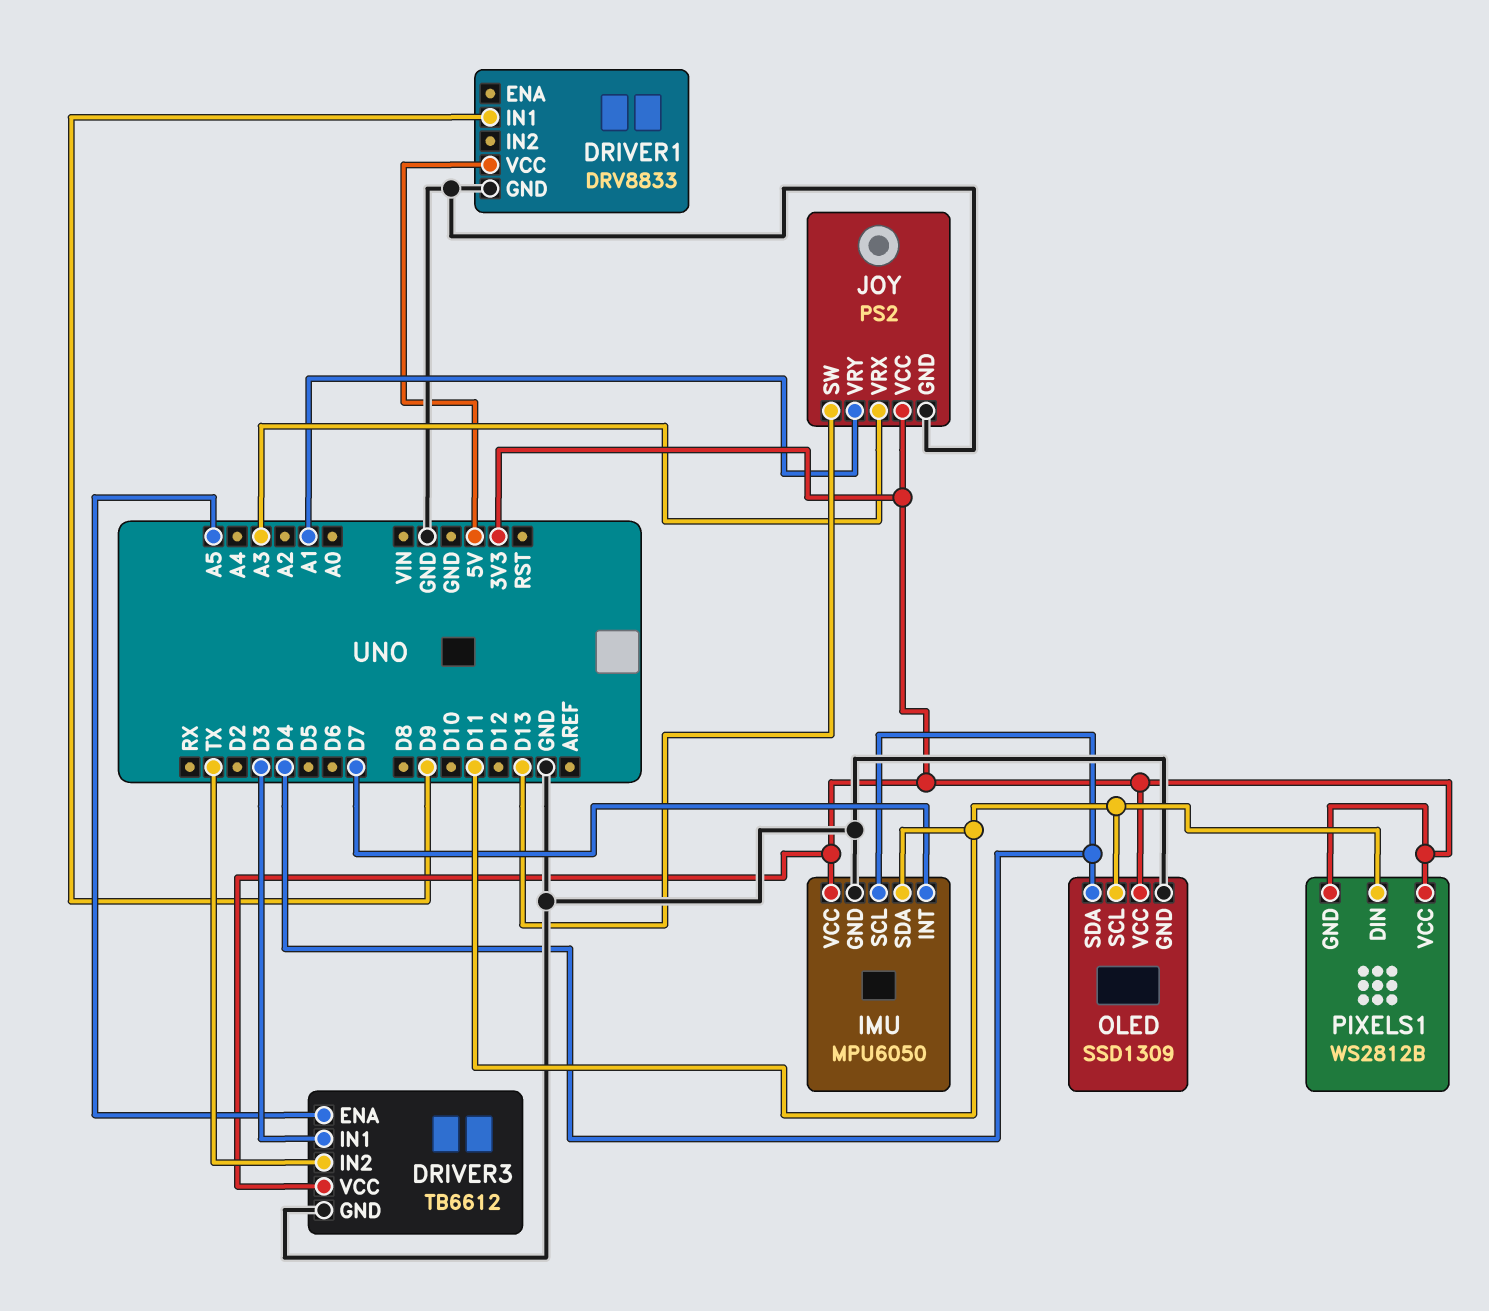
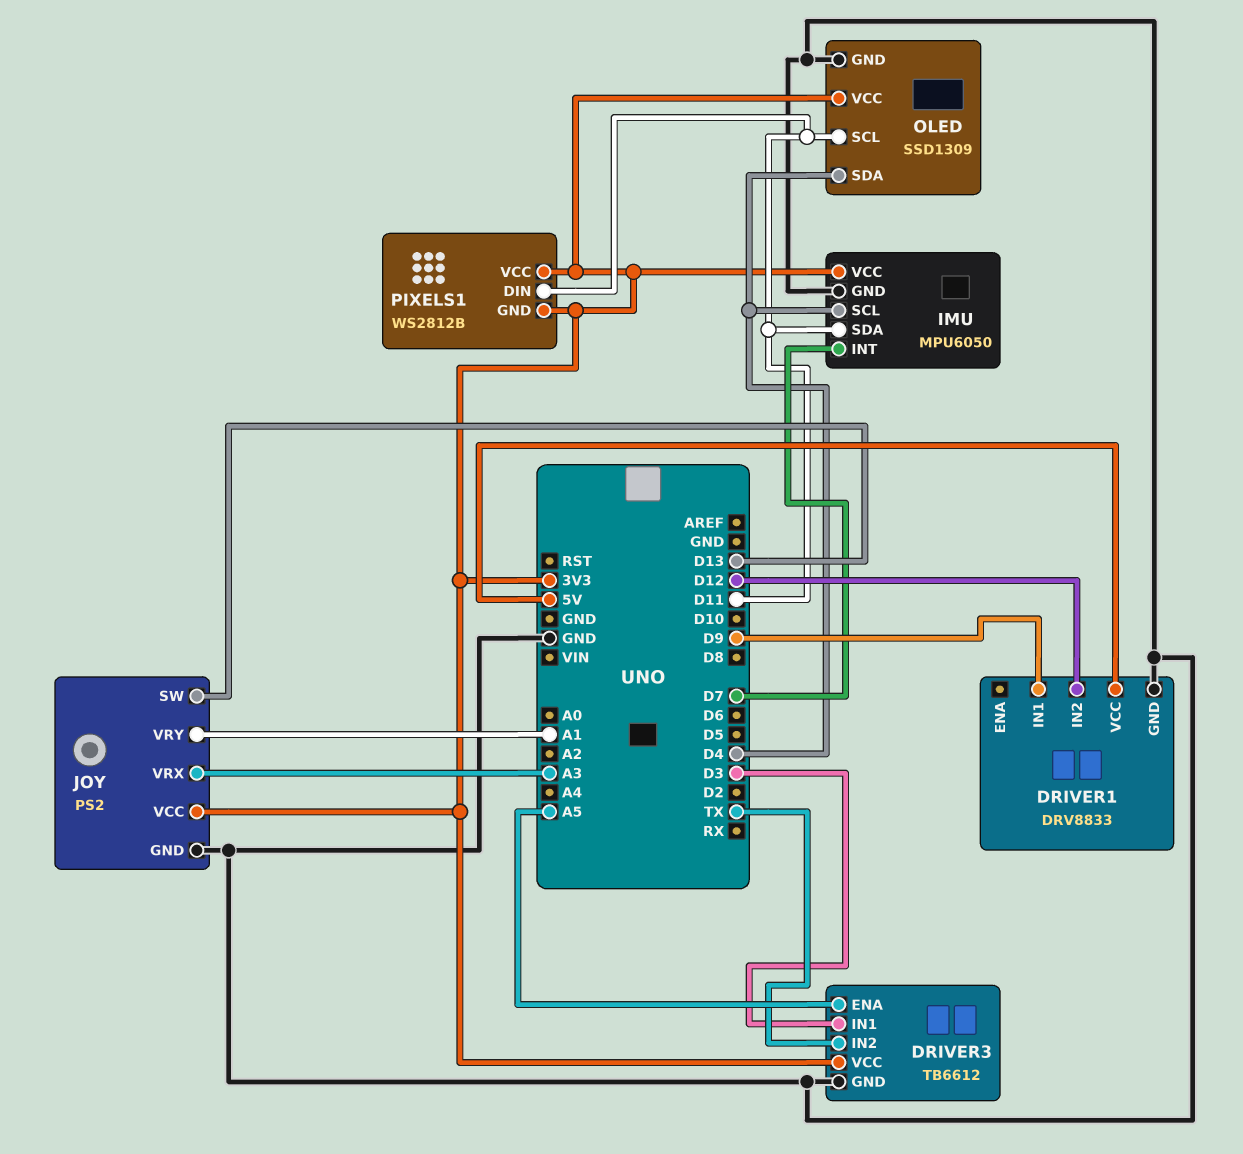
DRIVER1 pin IN2: none -> D12

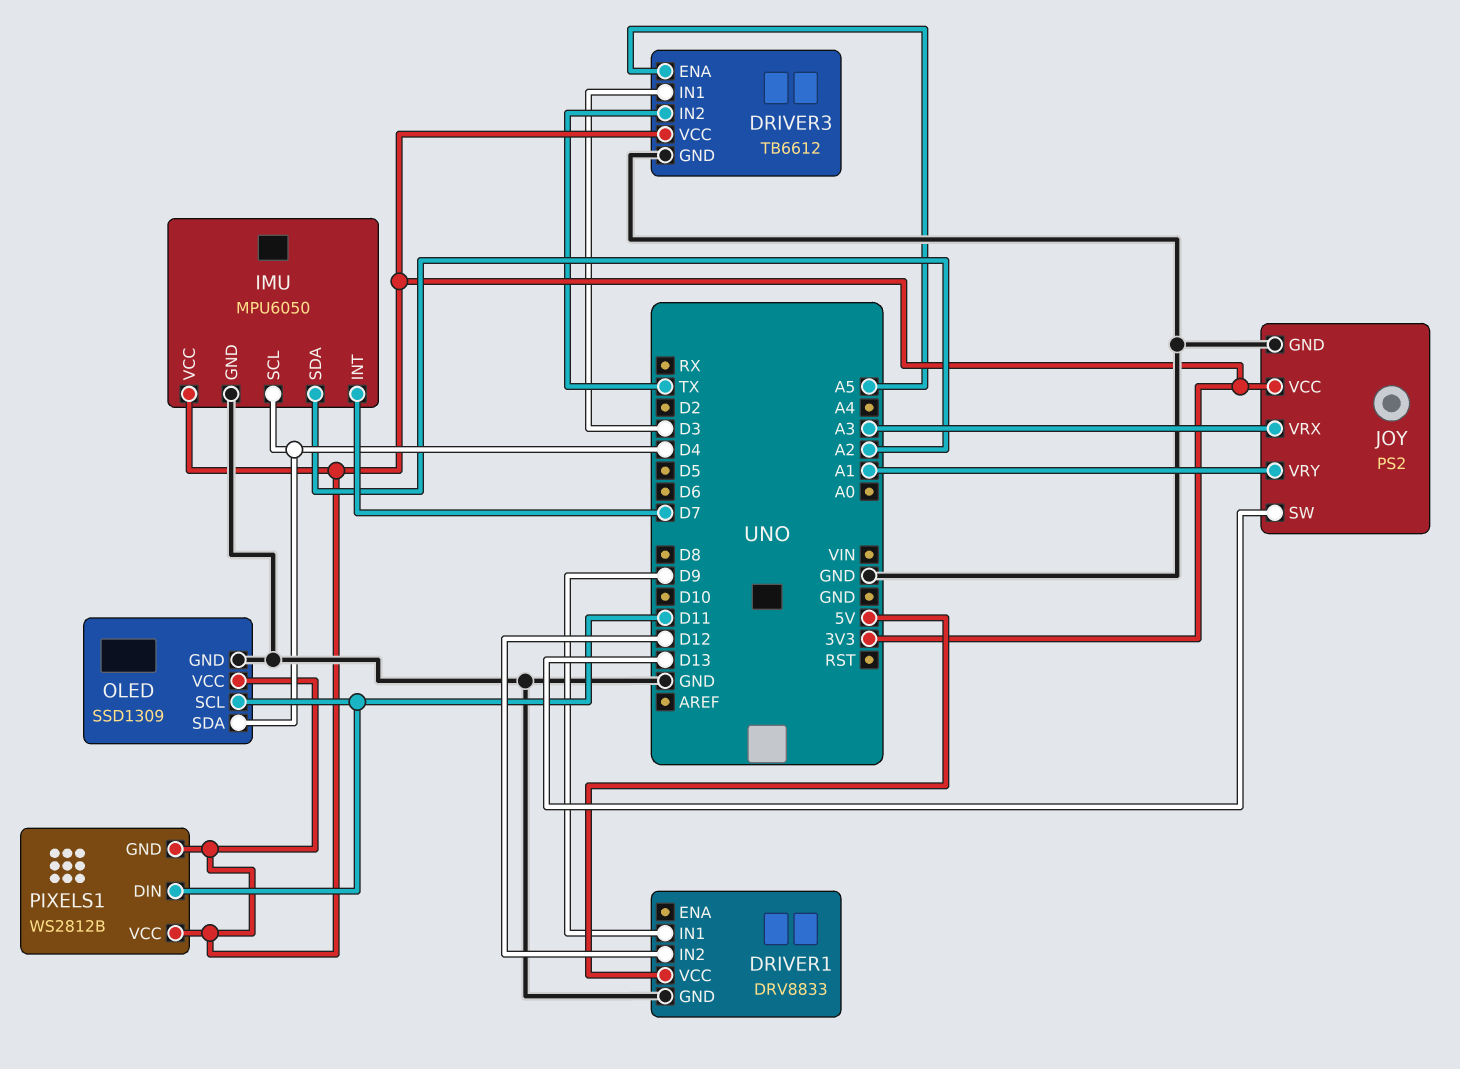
IMU pin SDA: D11 -> A2

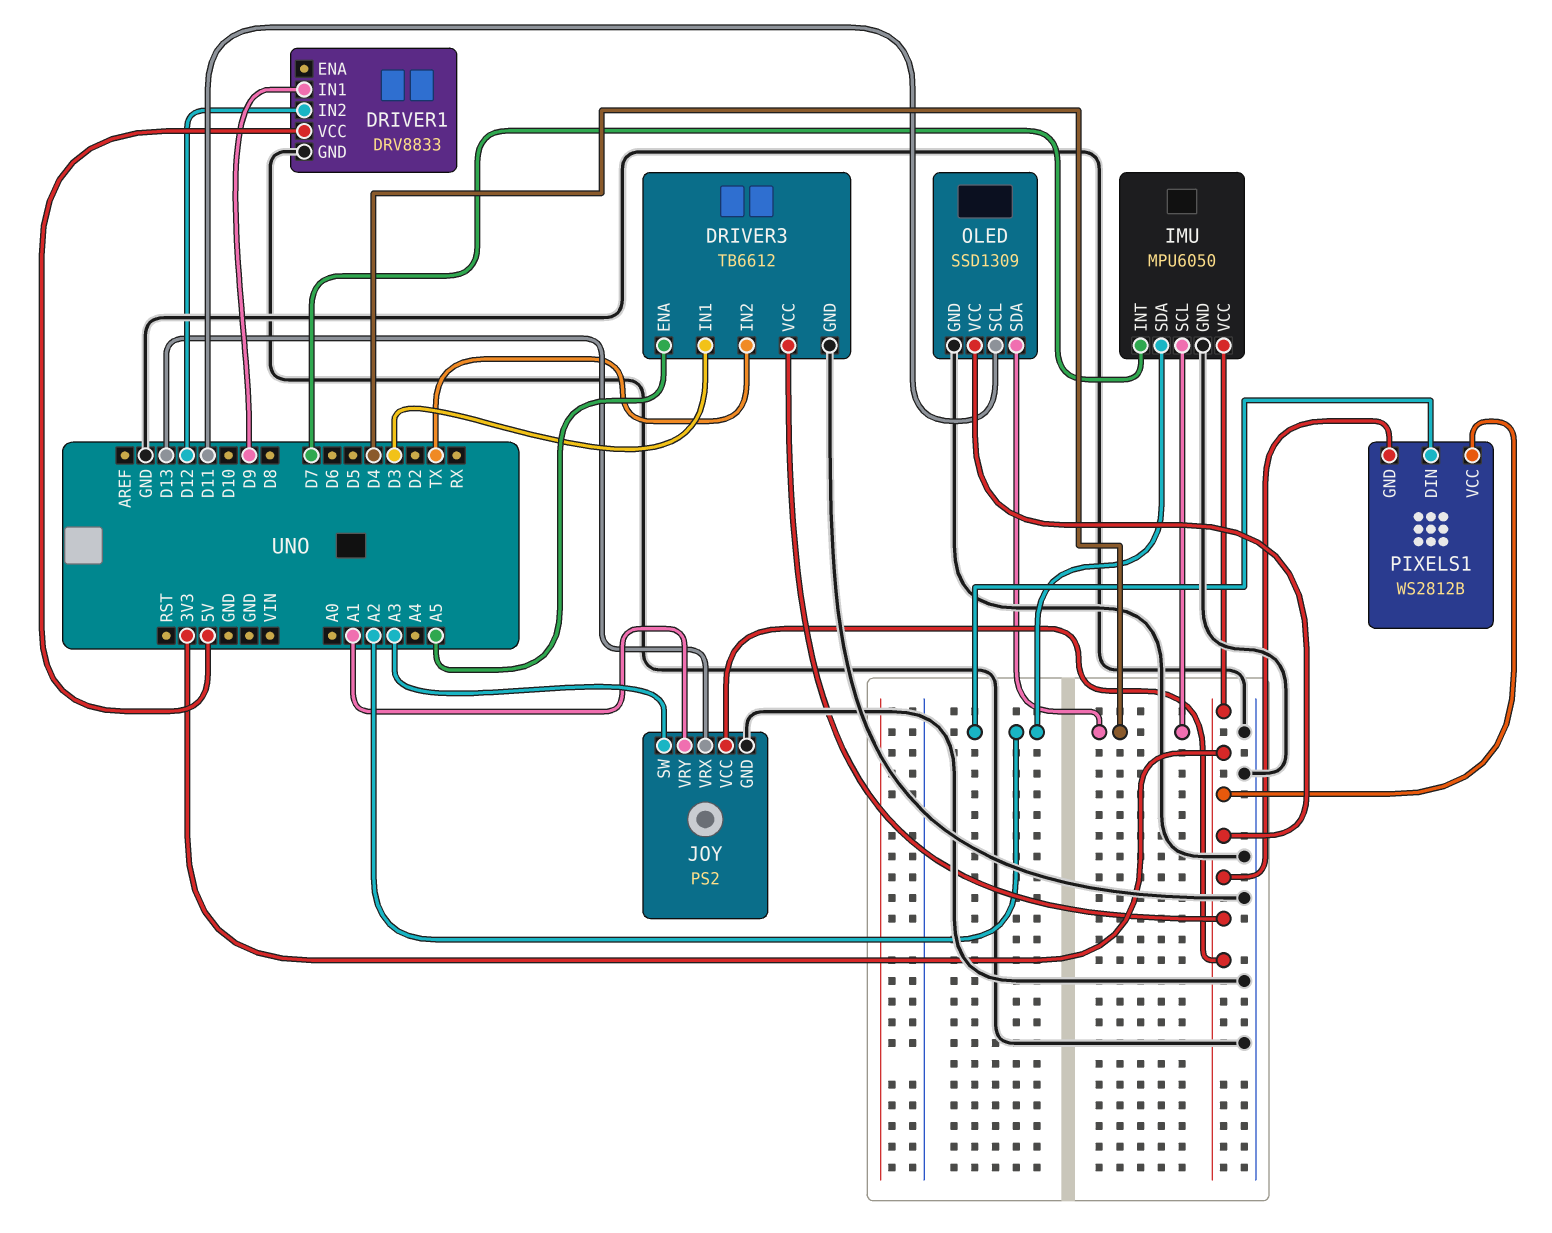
JOY pin SW: D13 -> A3
JOY pin VRX: A3 -> D13
PIXELS1 pin DIN: D11 -> A2

